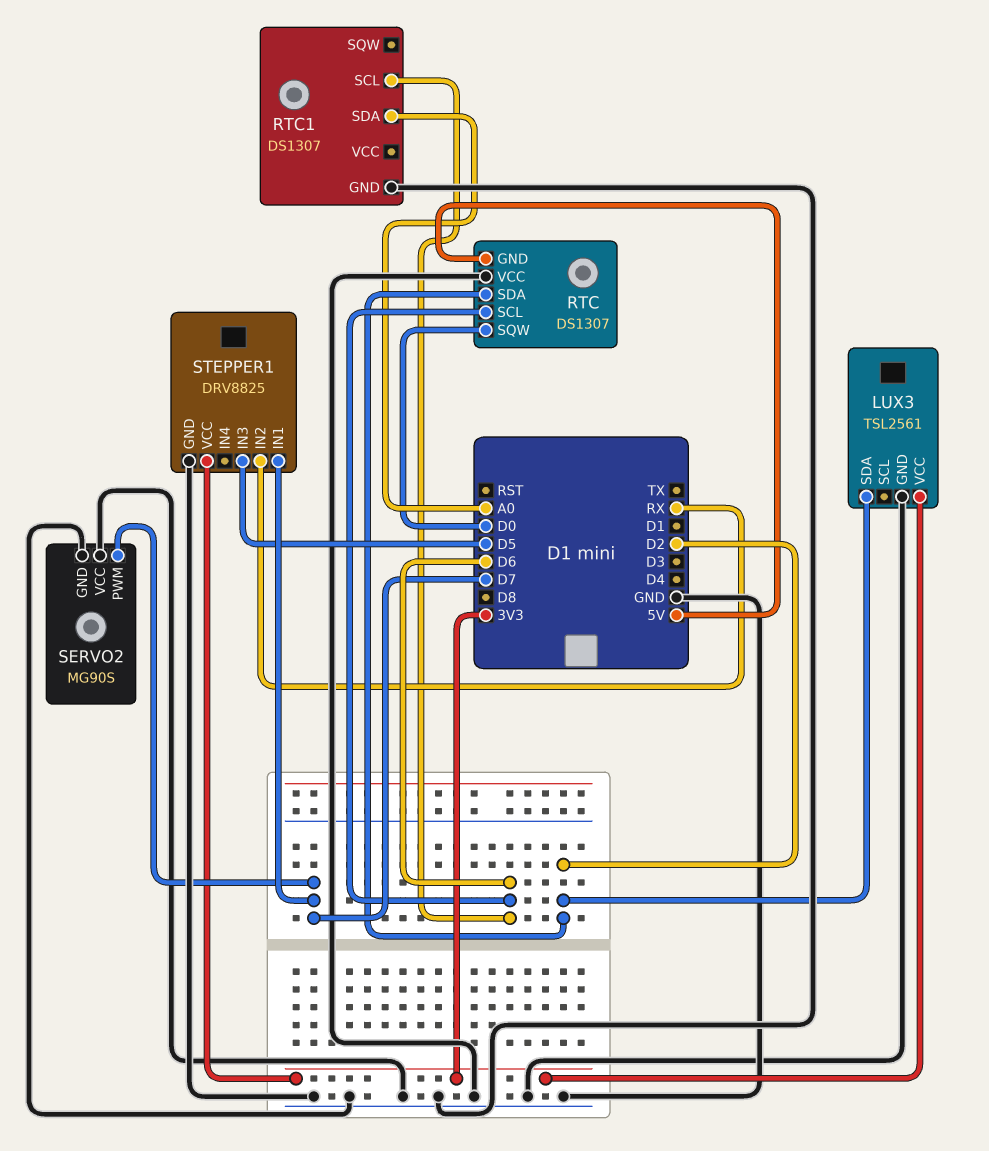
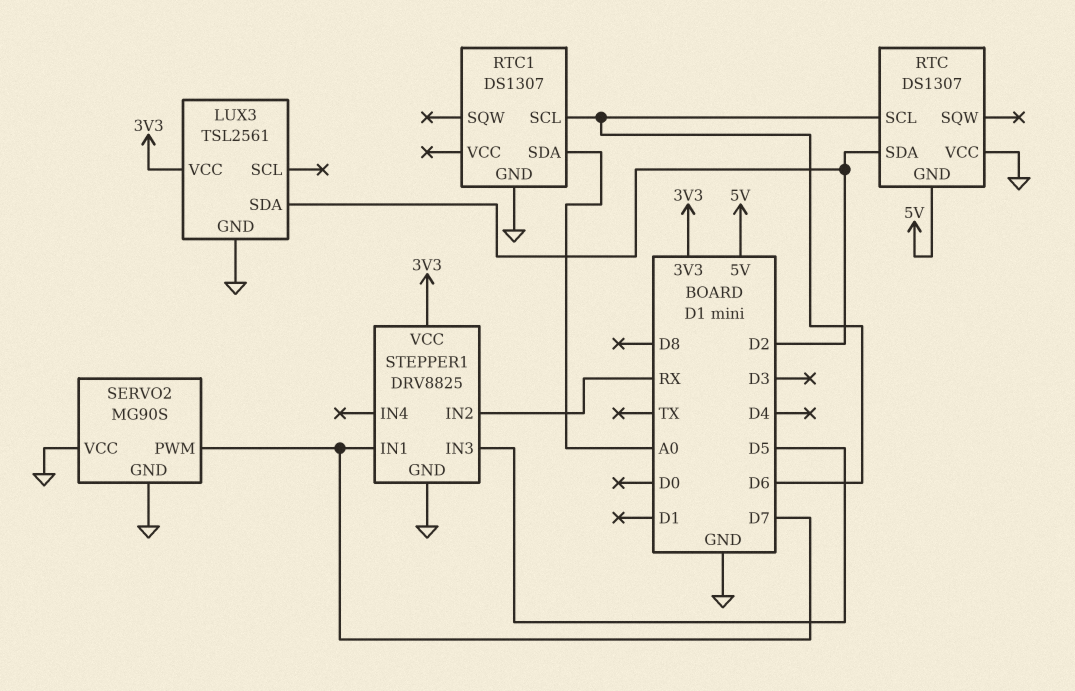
RTC pin SQW: D0 -> none

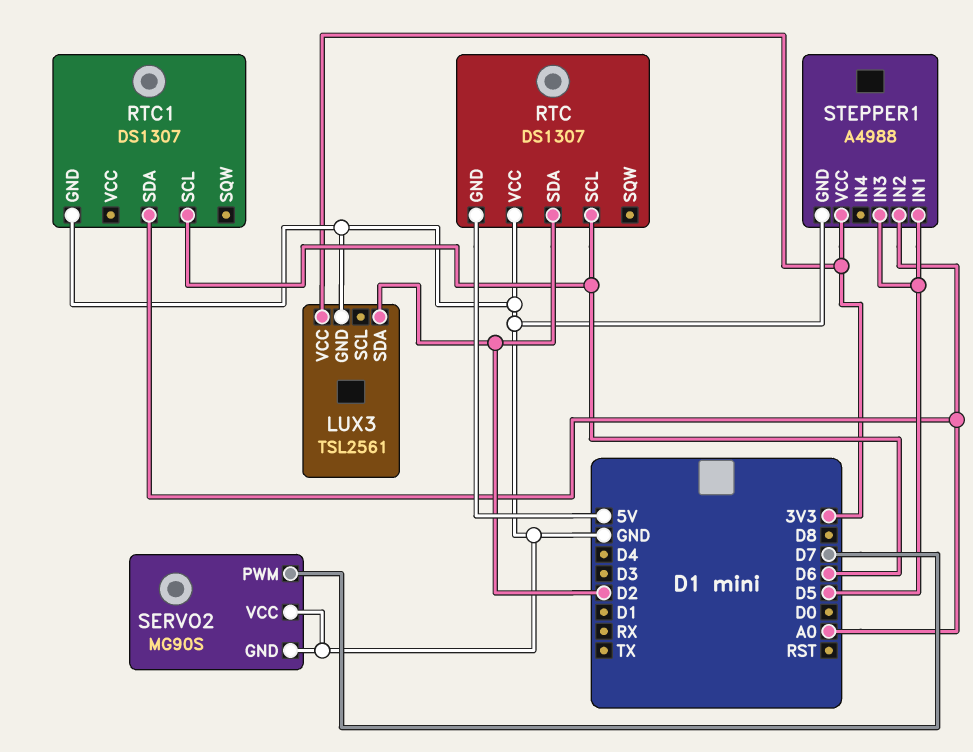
STEPPER1: DRV8825 -> A4988
STEPPER1 pin IN1: D7 -> D5
STEPPER1 pin IN2: RX -> A0

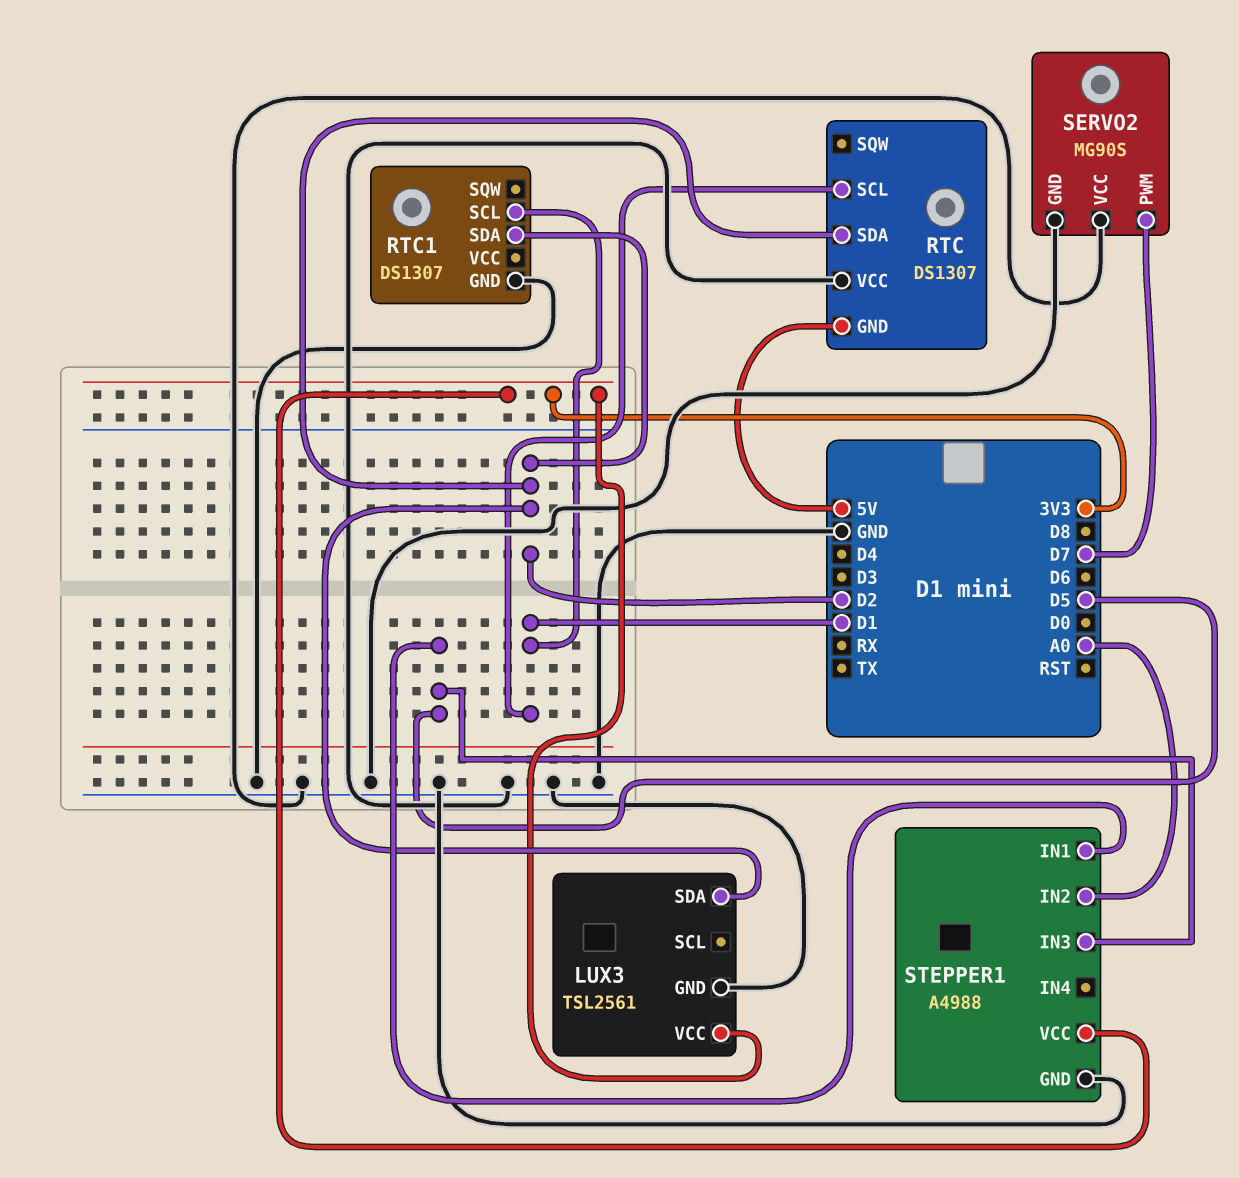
RTC pin SCL: D6 -> D1
RTC1 pin SCL: D6 -> D1
RTC1 pin SDA: A0 -> D2

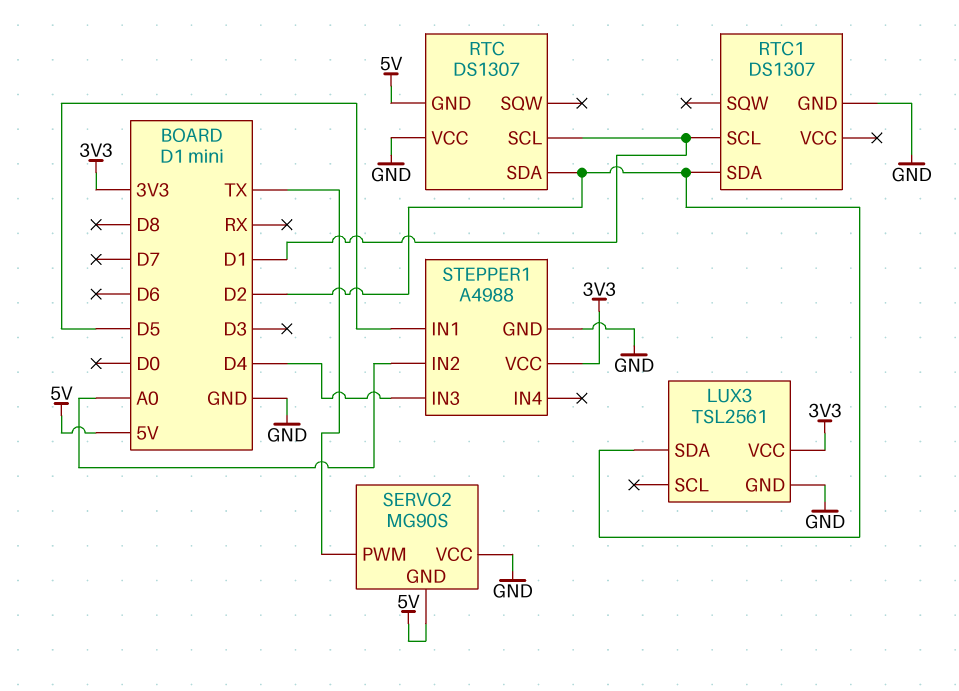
SERVO2 pin GND: GND -> 5V
SERVO2 pin PWM: D7 -> TX
STEPPER1 pin IN3: D5 -> D4

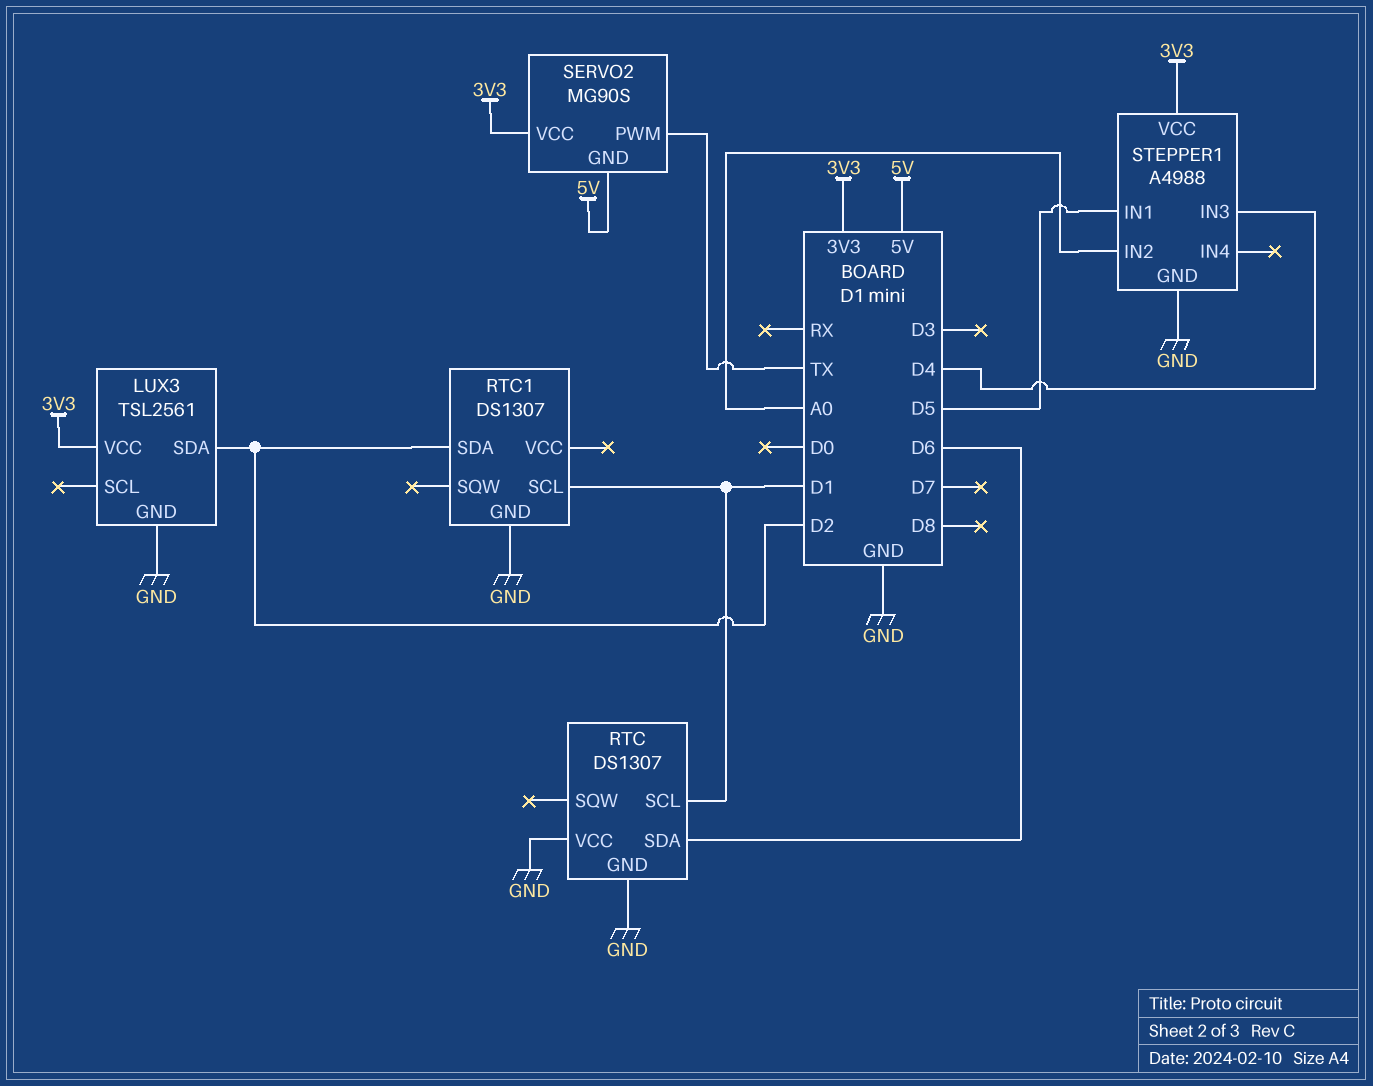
RTC pin GND: 5V -> GND
RTC pin SDA: D2 -> D6
SERVO2 pin VCC: GND -> 3V3

